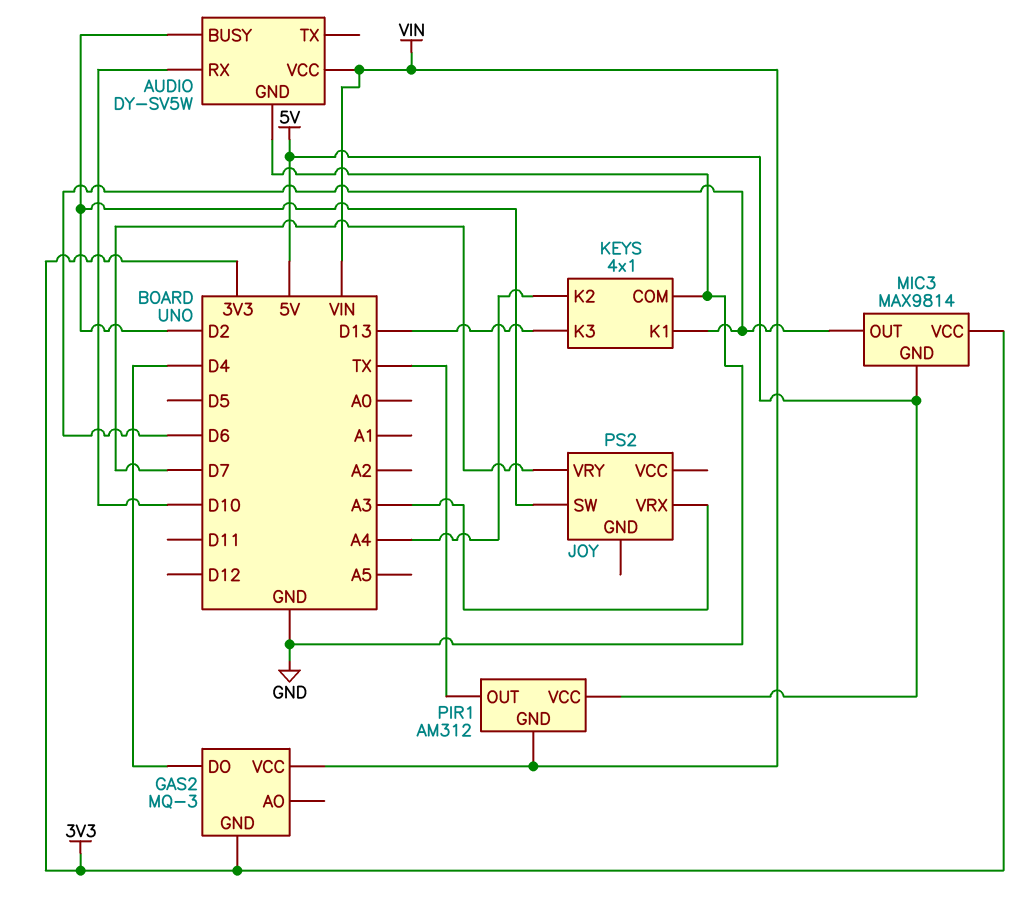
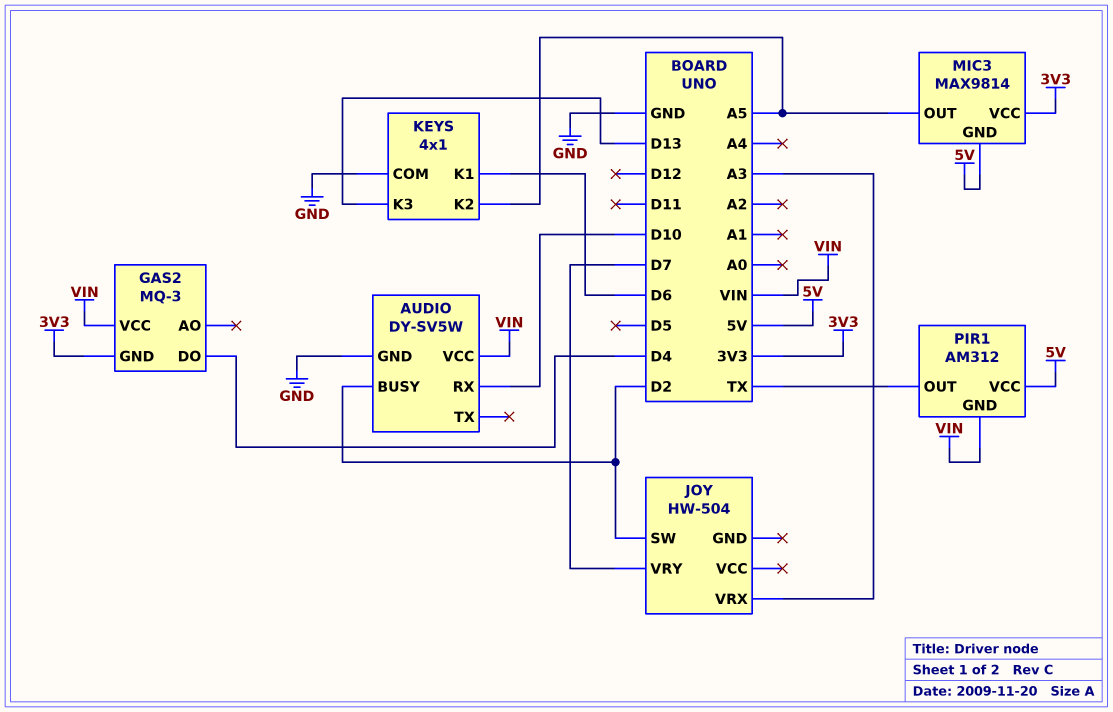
JOY: PS2 -> HW-504
KEYS pin K2: A4 -> A5
MIC3 pin OUT: D6 -> A5

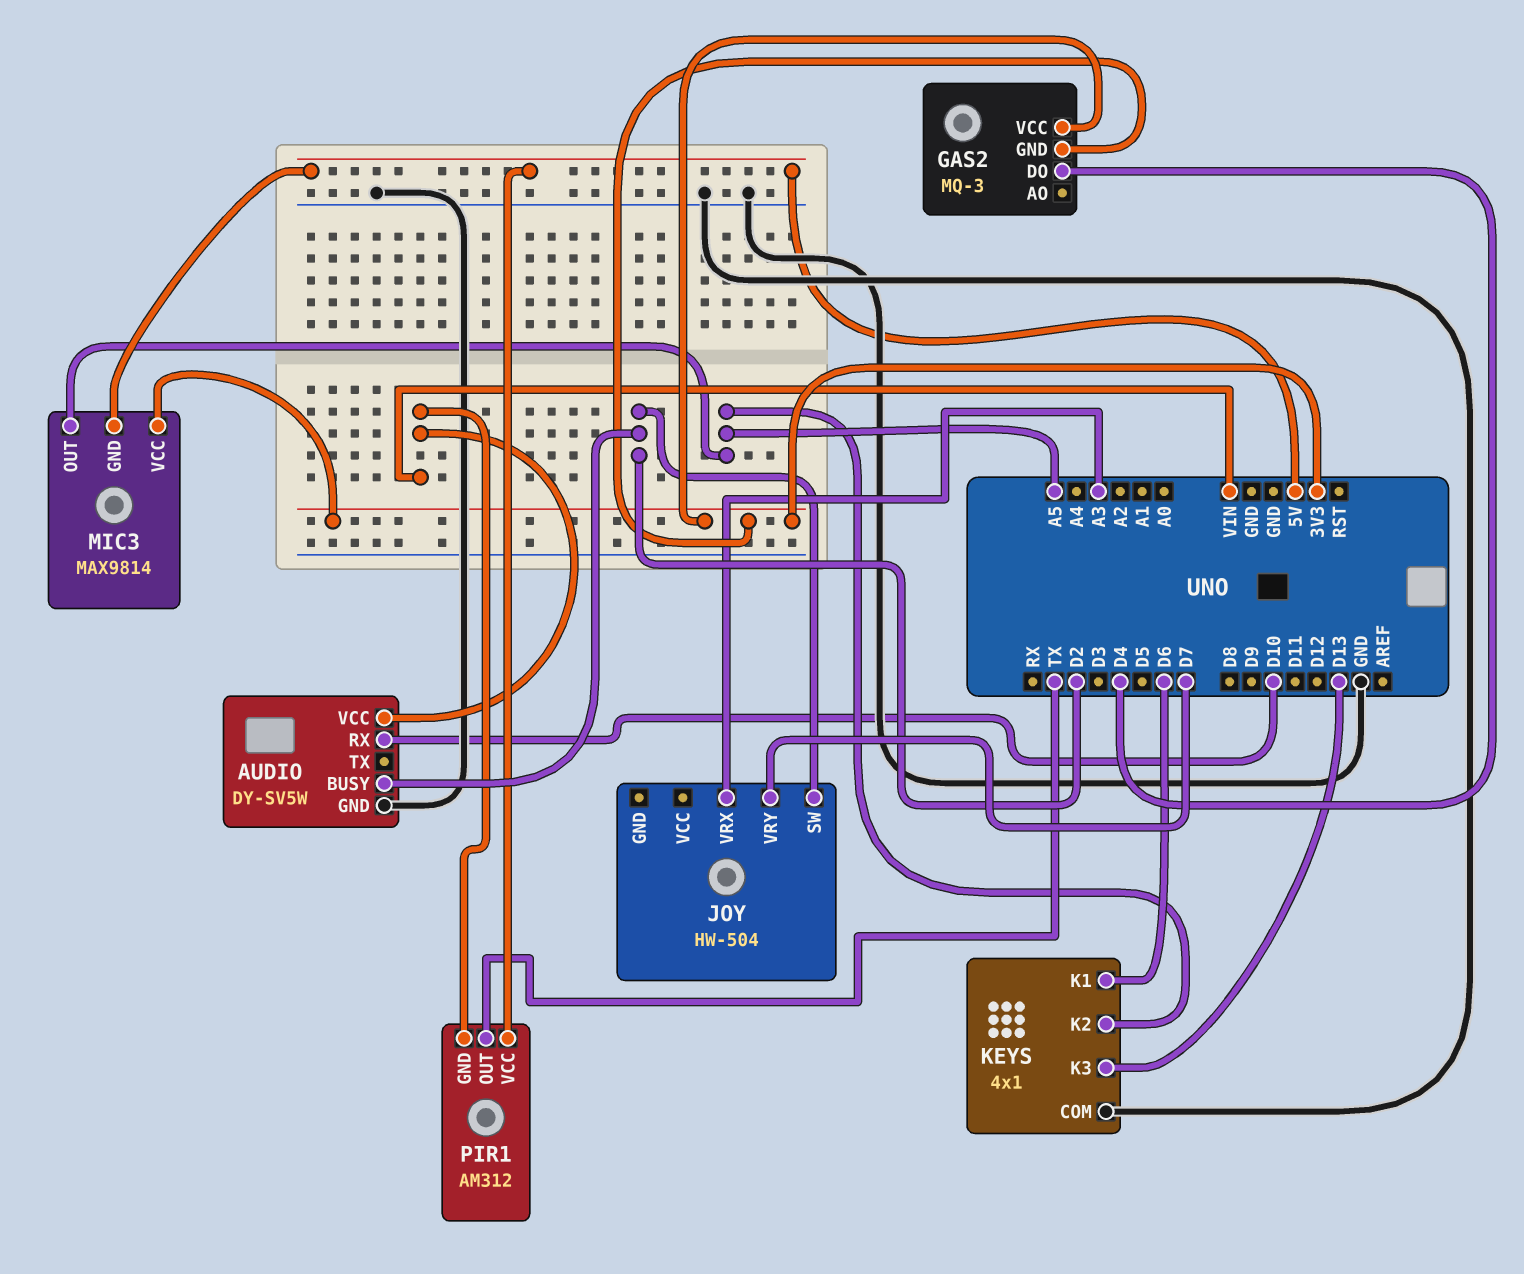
GAS2 pin VCC: VIN -> 3V3

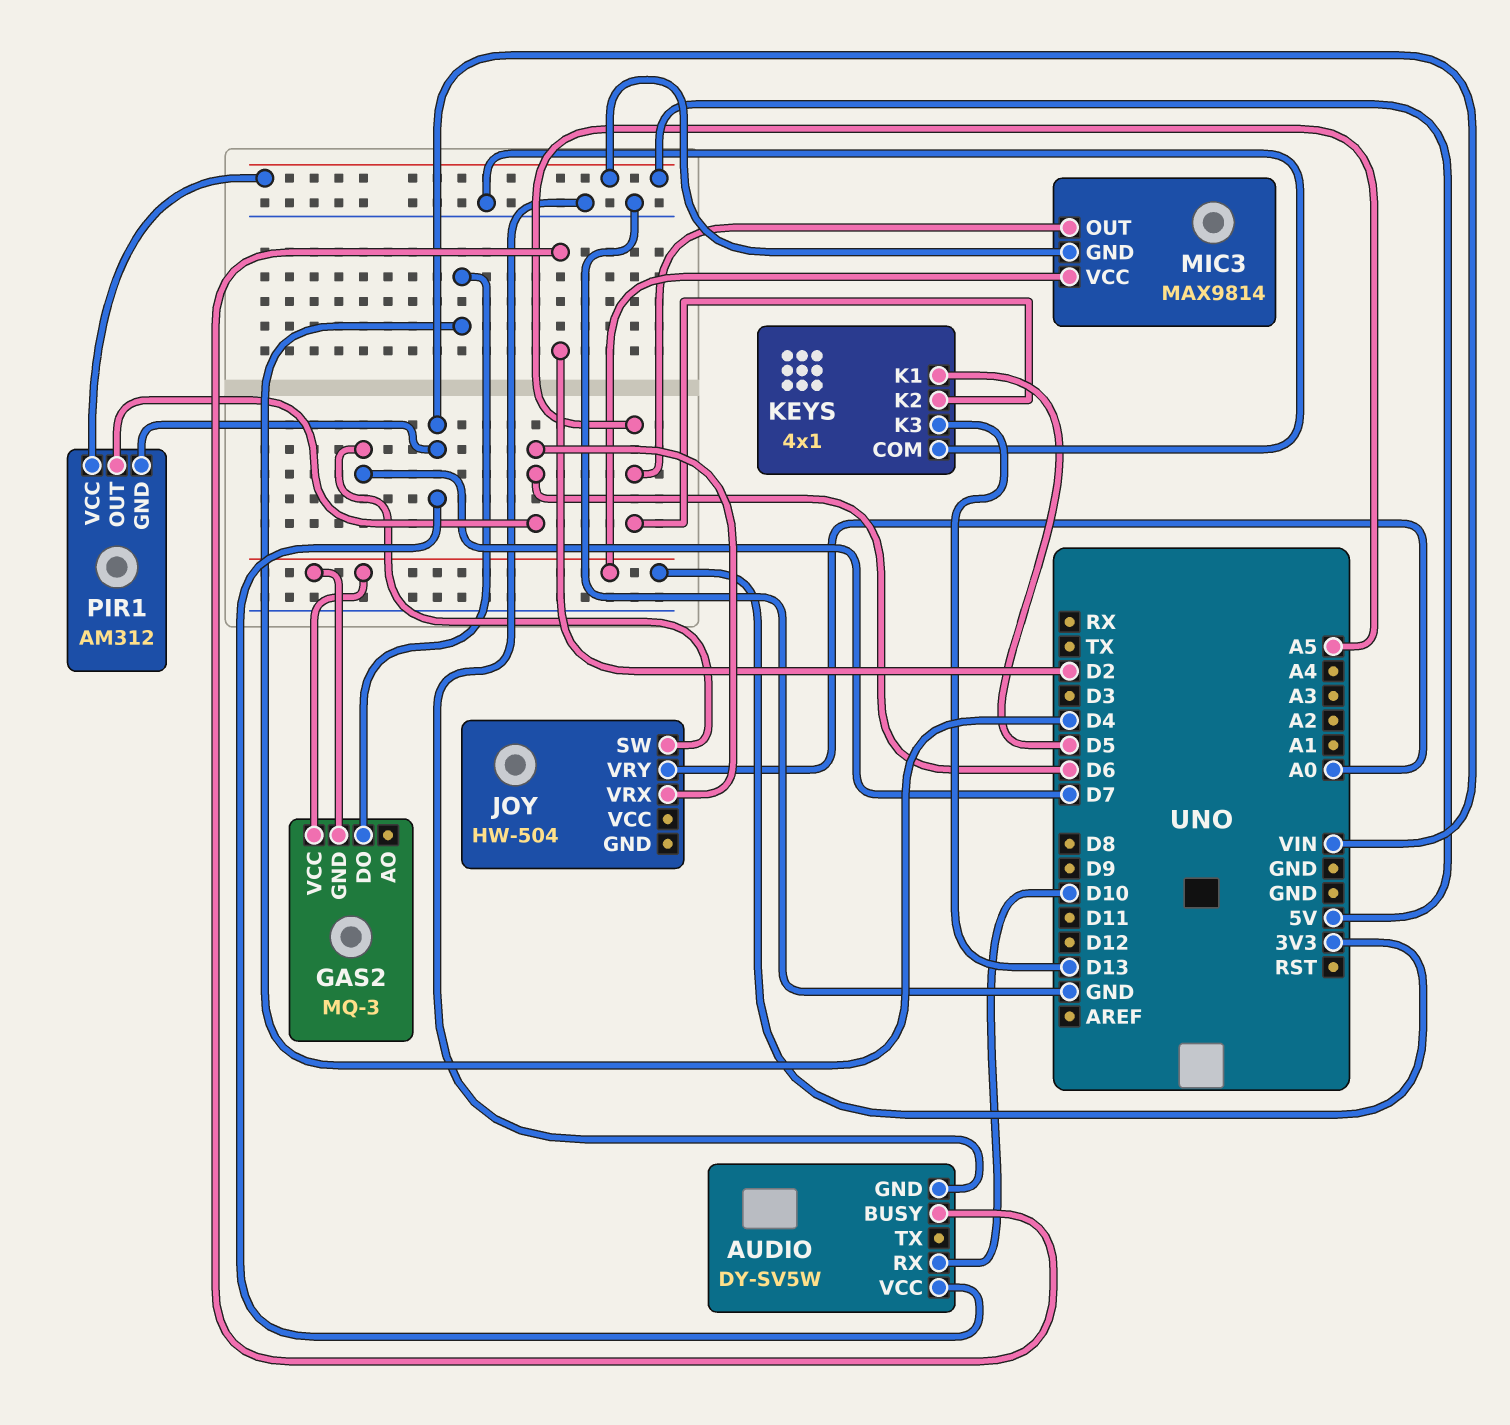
JOY pin SW: D2 -> D7
JOY pin VRX: A3 -> D6
JOY pin VRY: D7 -> A0
KEYS pin K1: D6 -> D5
PIR1 pin OUT: TX -> D6

